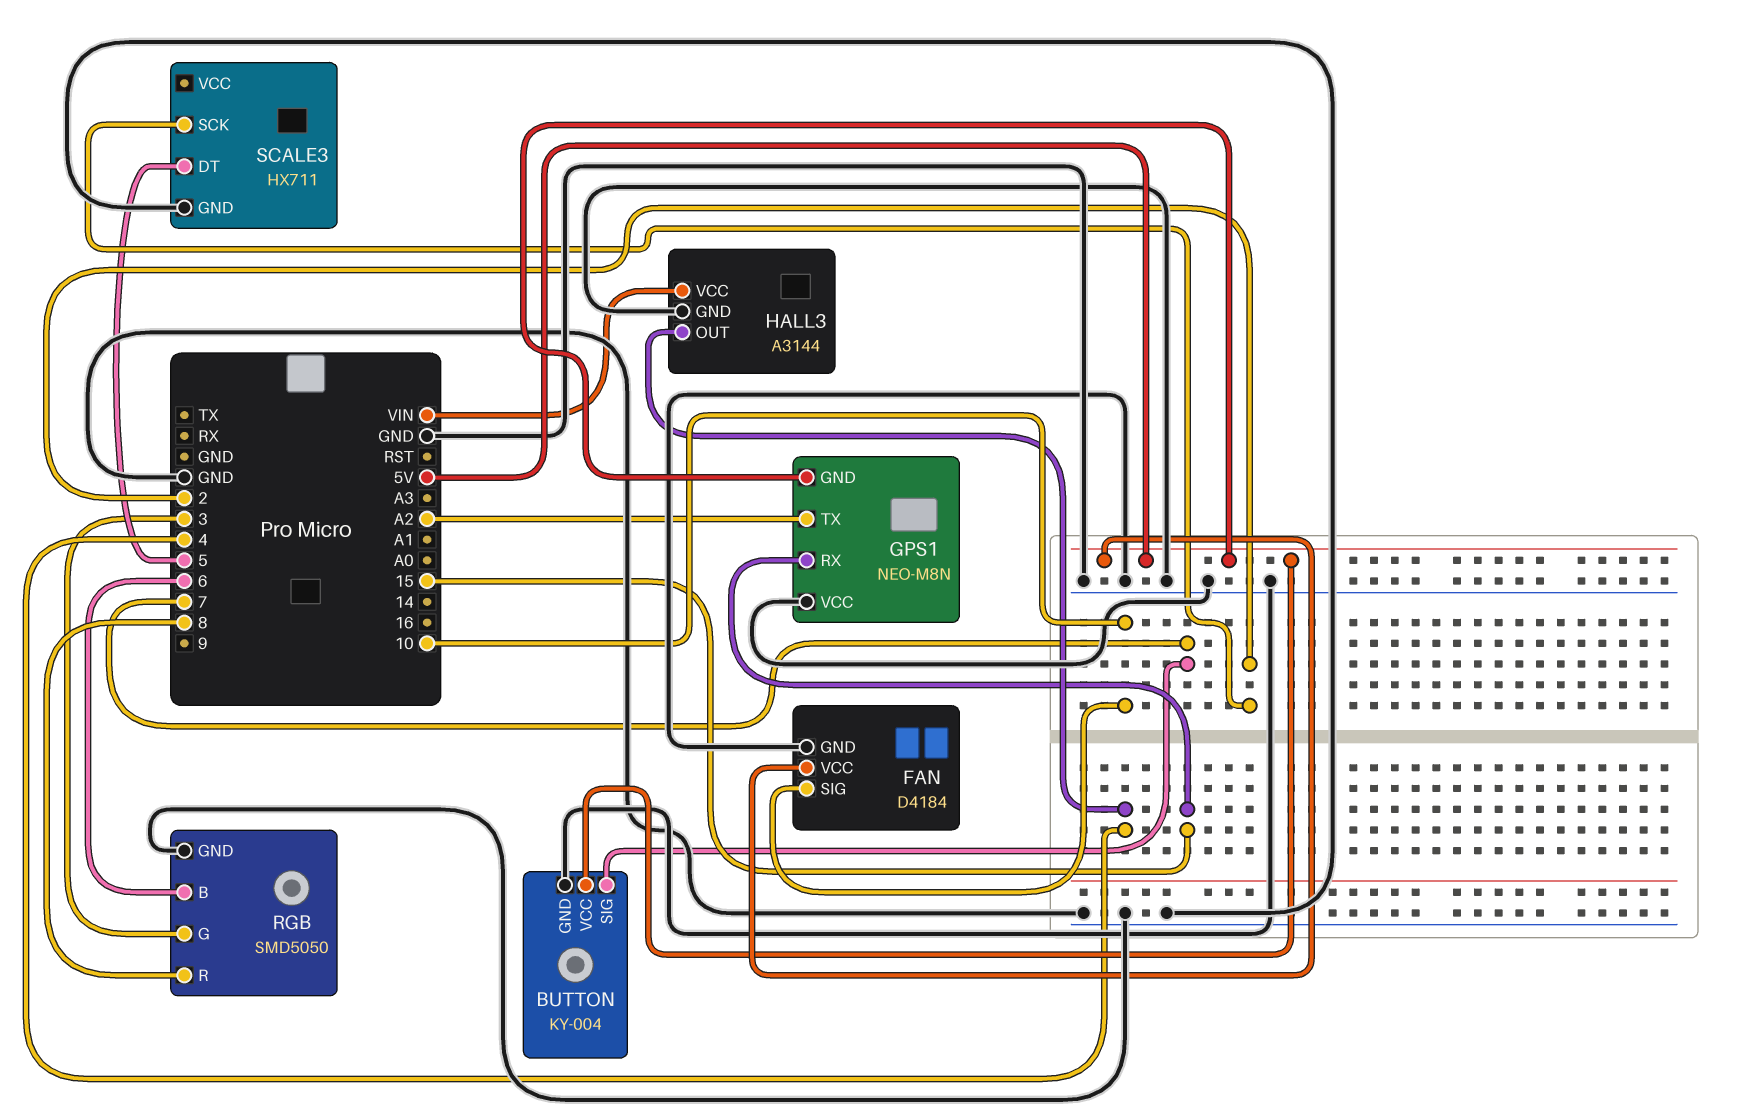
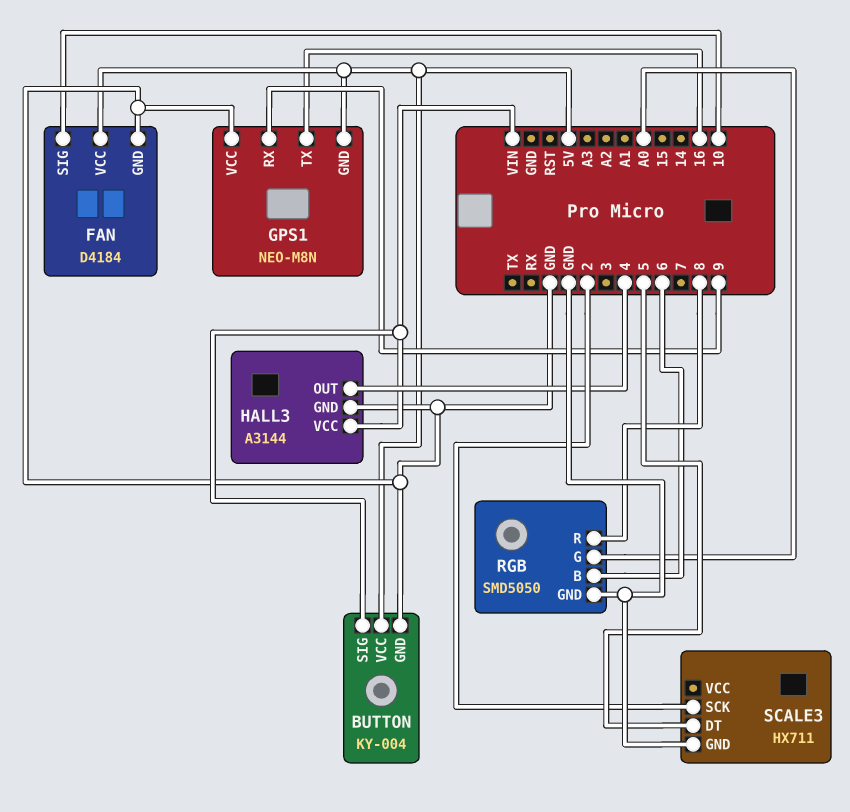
BUTTON pin SIG: 7 -> VIN
GPS1 pin RX: 15 -> 9
GPS1 pin TX: A2 -> 16
RGB pin G: 3 -> A0

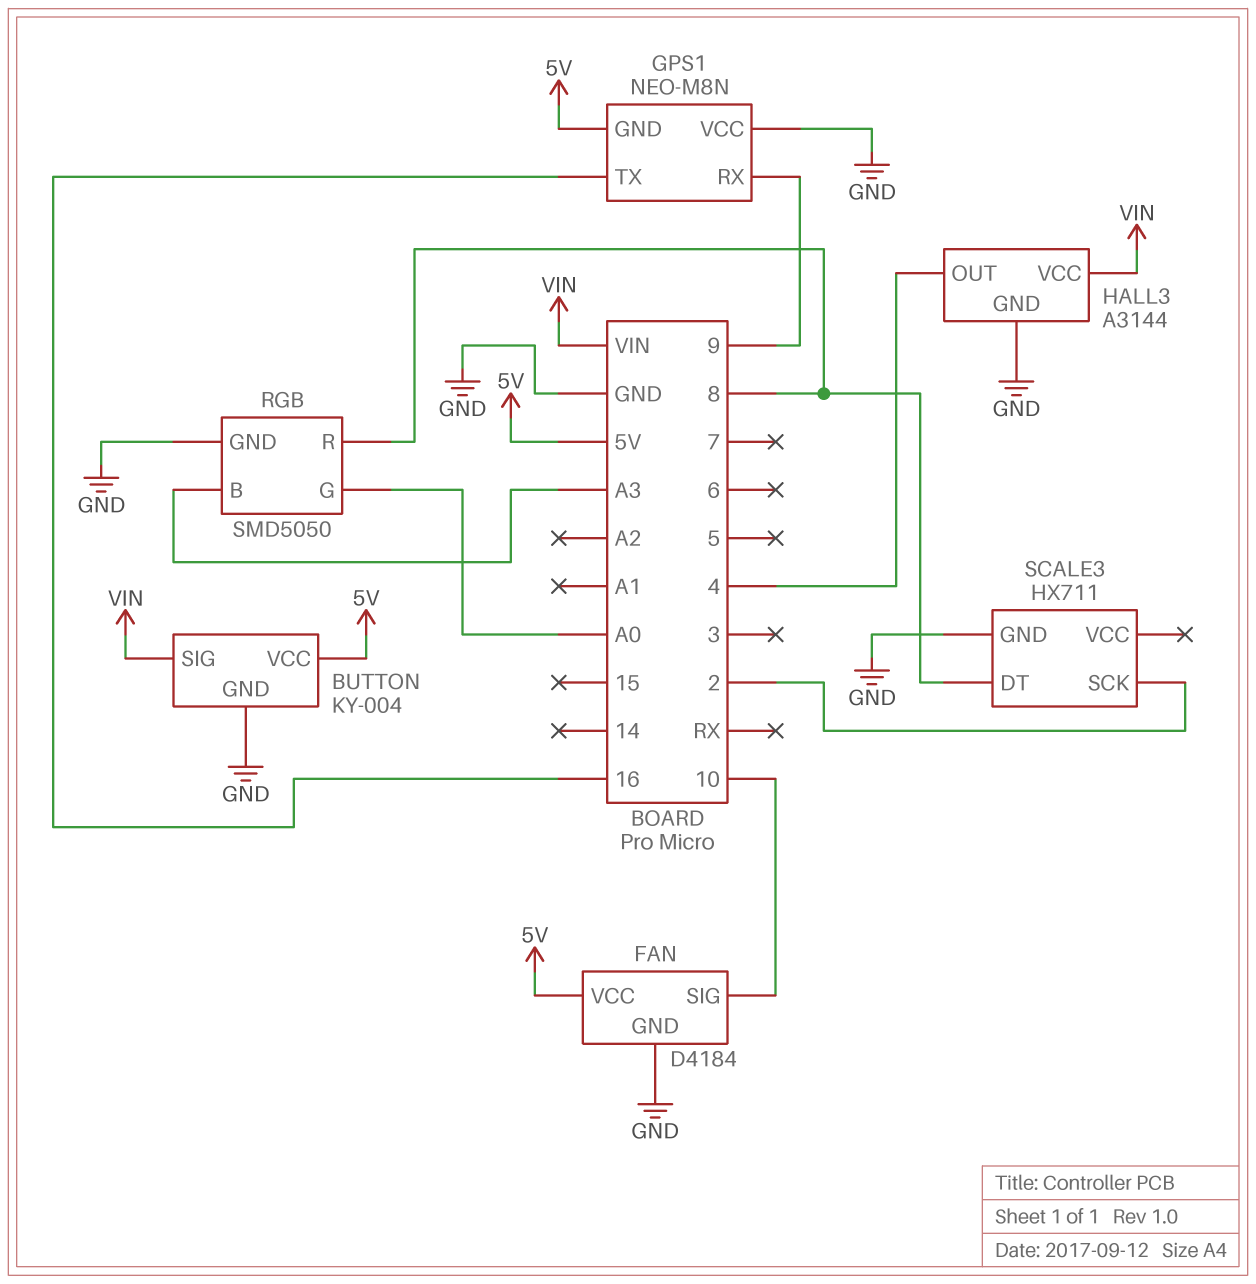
RGB pin B: 6 -> A3
SCALE3 pin DT: 5 -> 8

